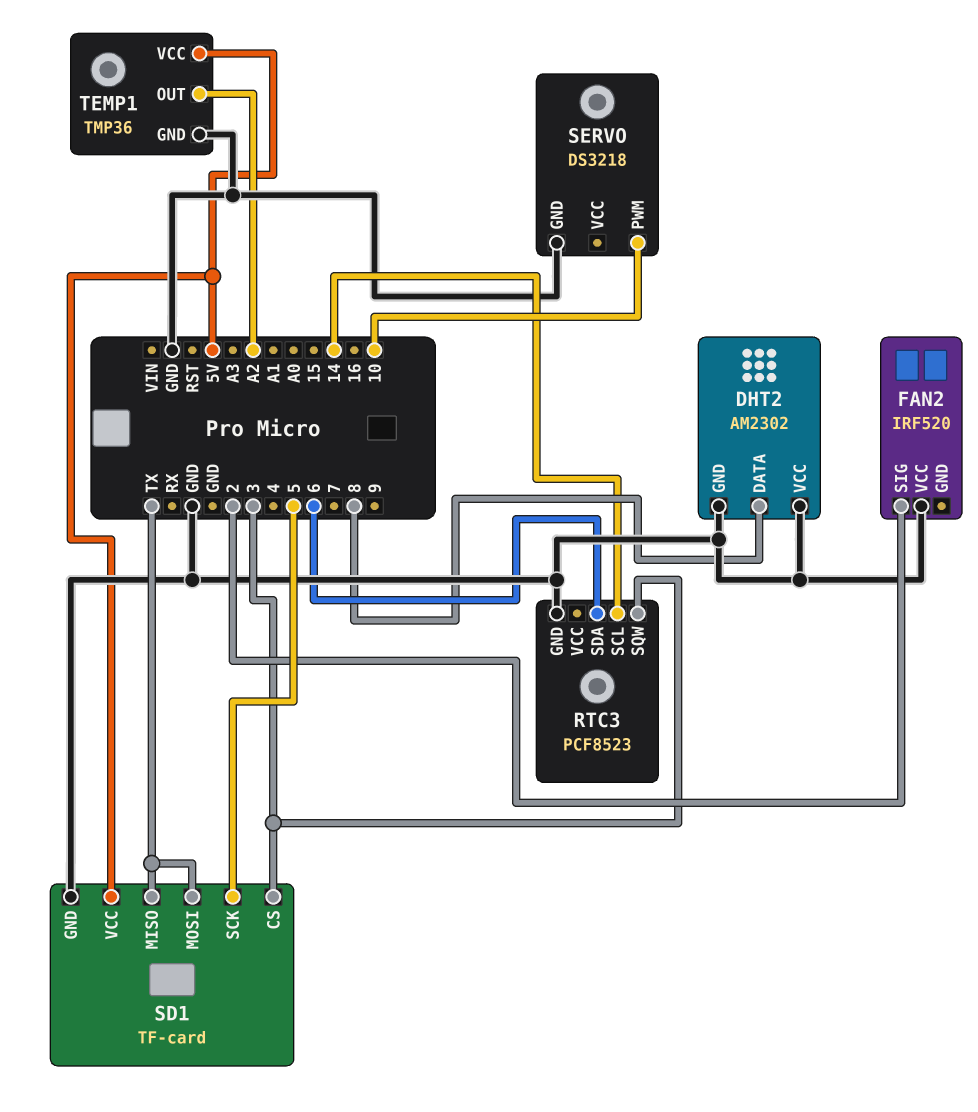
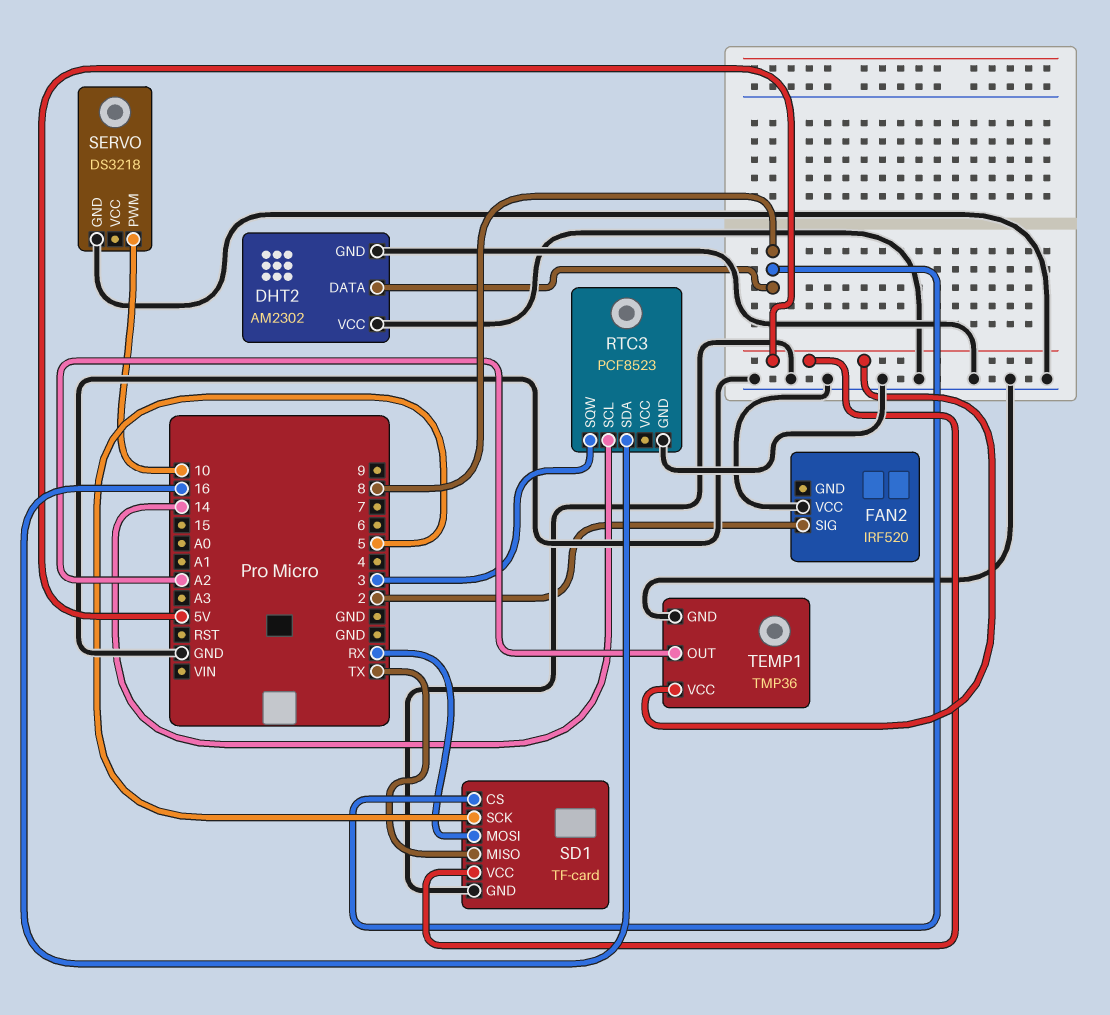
RTC3 pin SDA: 6 -> 16
SD1 pin CS: 3 -> 8
SD1 pin MOSI: TX -> RX

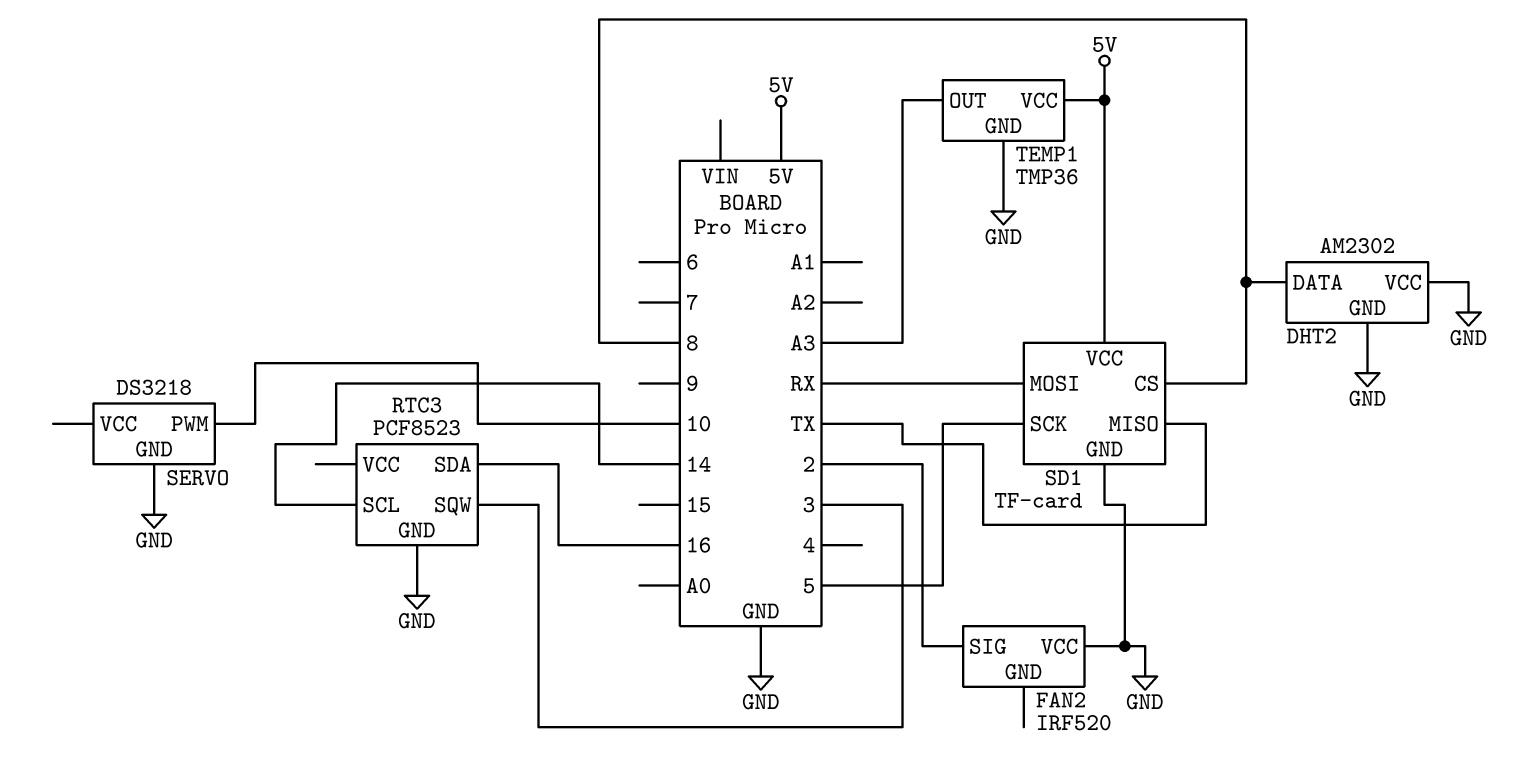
TEMP1 pin OUT: A2 -> A3

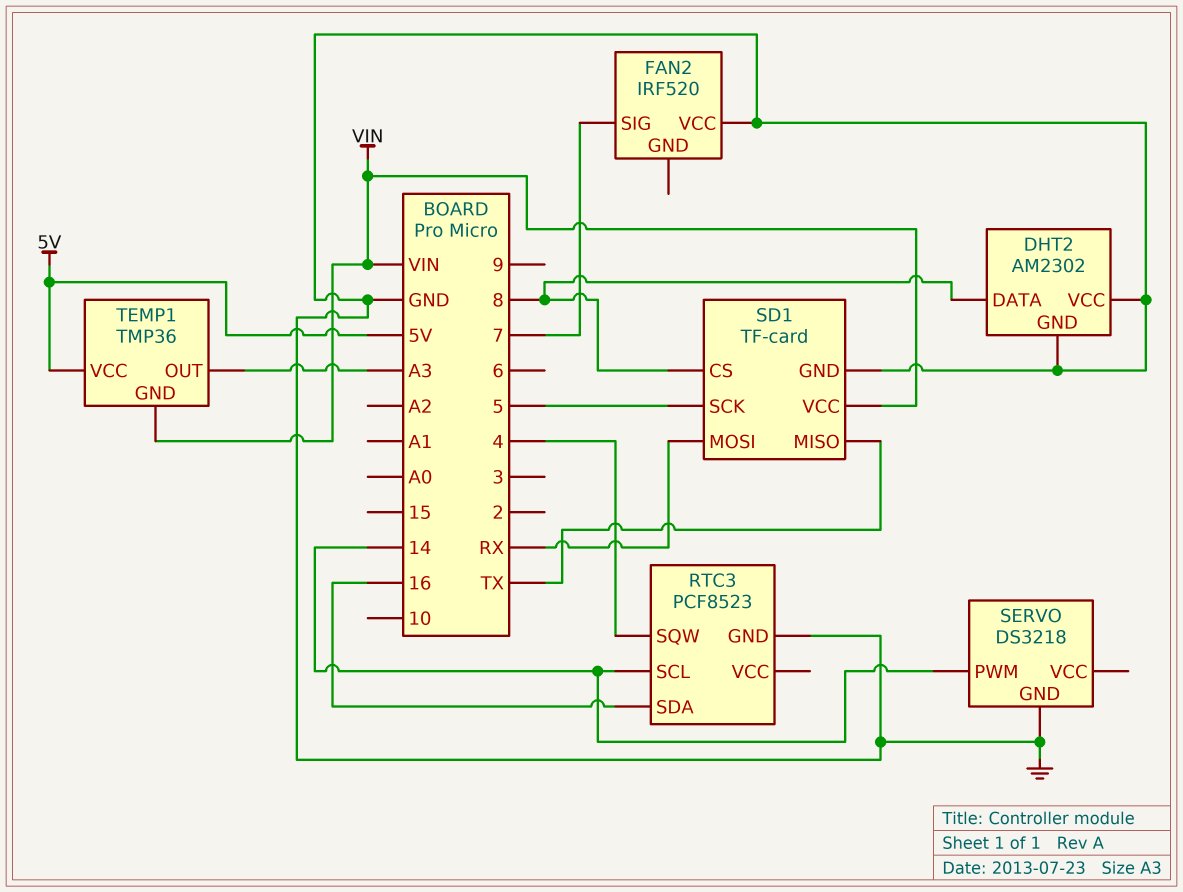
FAN2 pin SIG: 2 -> 7
RTC3 pin SQW: 3 -> 4
SD1 pin VCC: 5V -> VIN
SERVO pin PWM: 10 -> 14
TEMP1 pin GND: GND -> VIN

